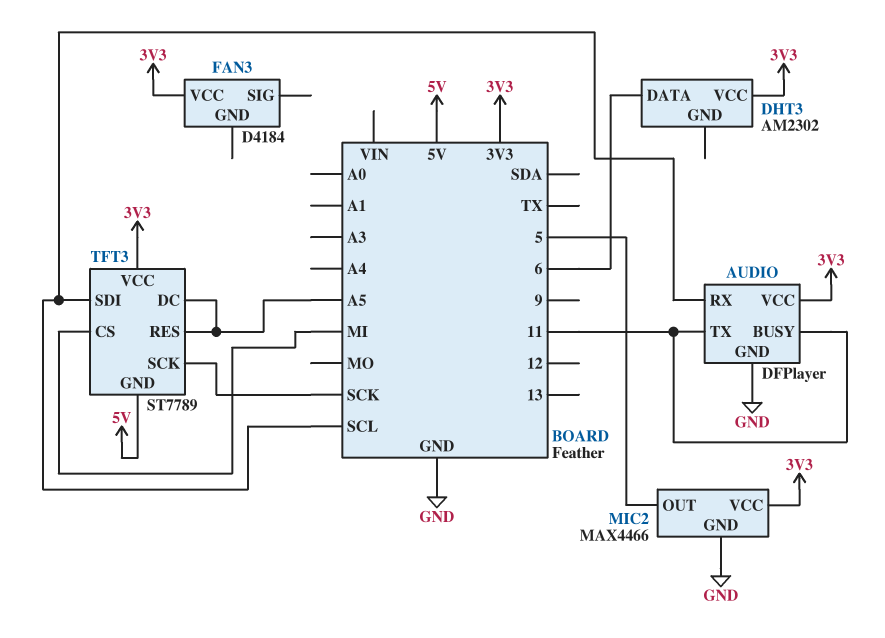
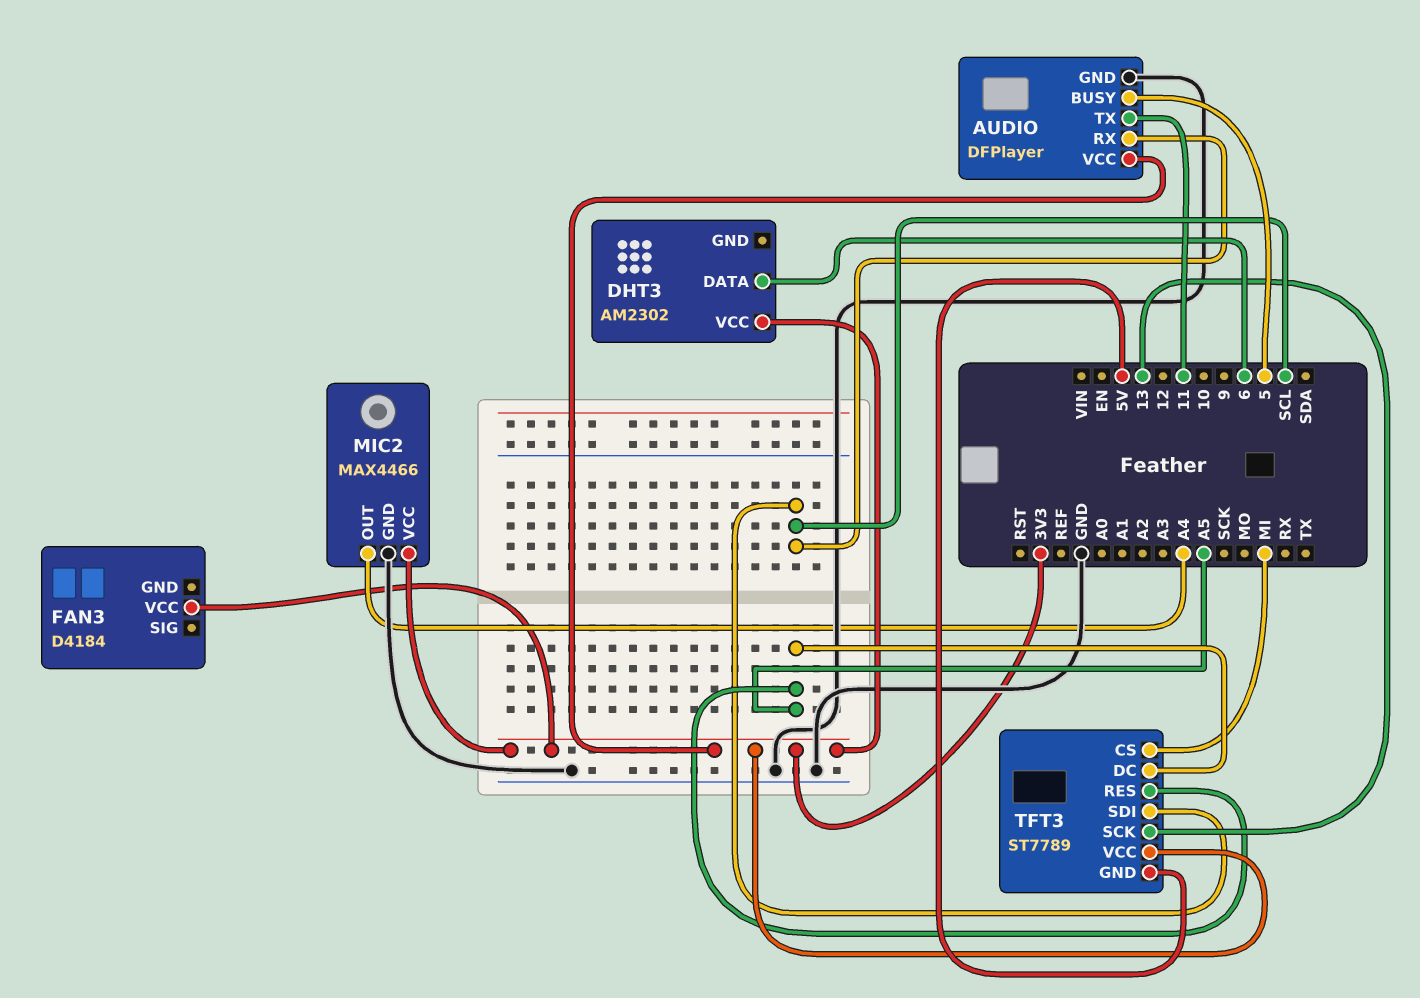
AUDIO pin BUSY: 11 -> 5
MIC2 pin OUT: 5 -> A4
TFT3 pin SCK: SCK -> 13

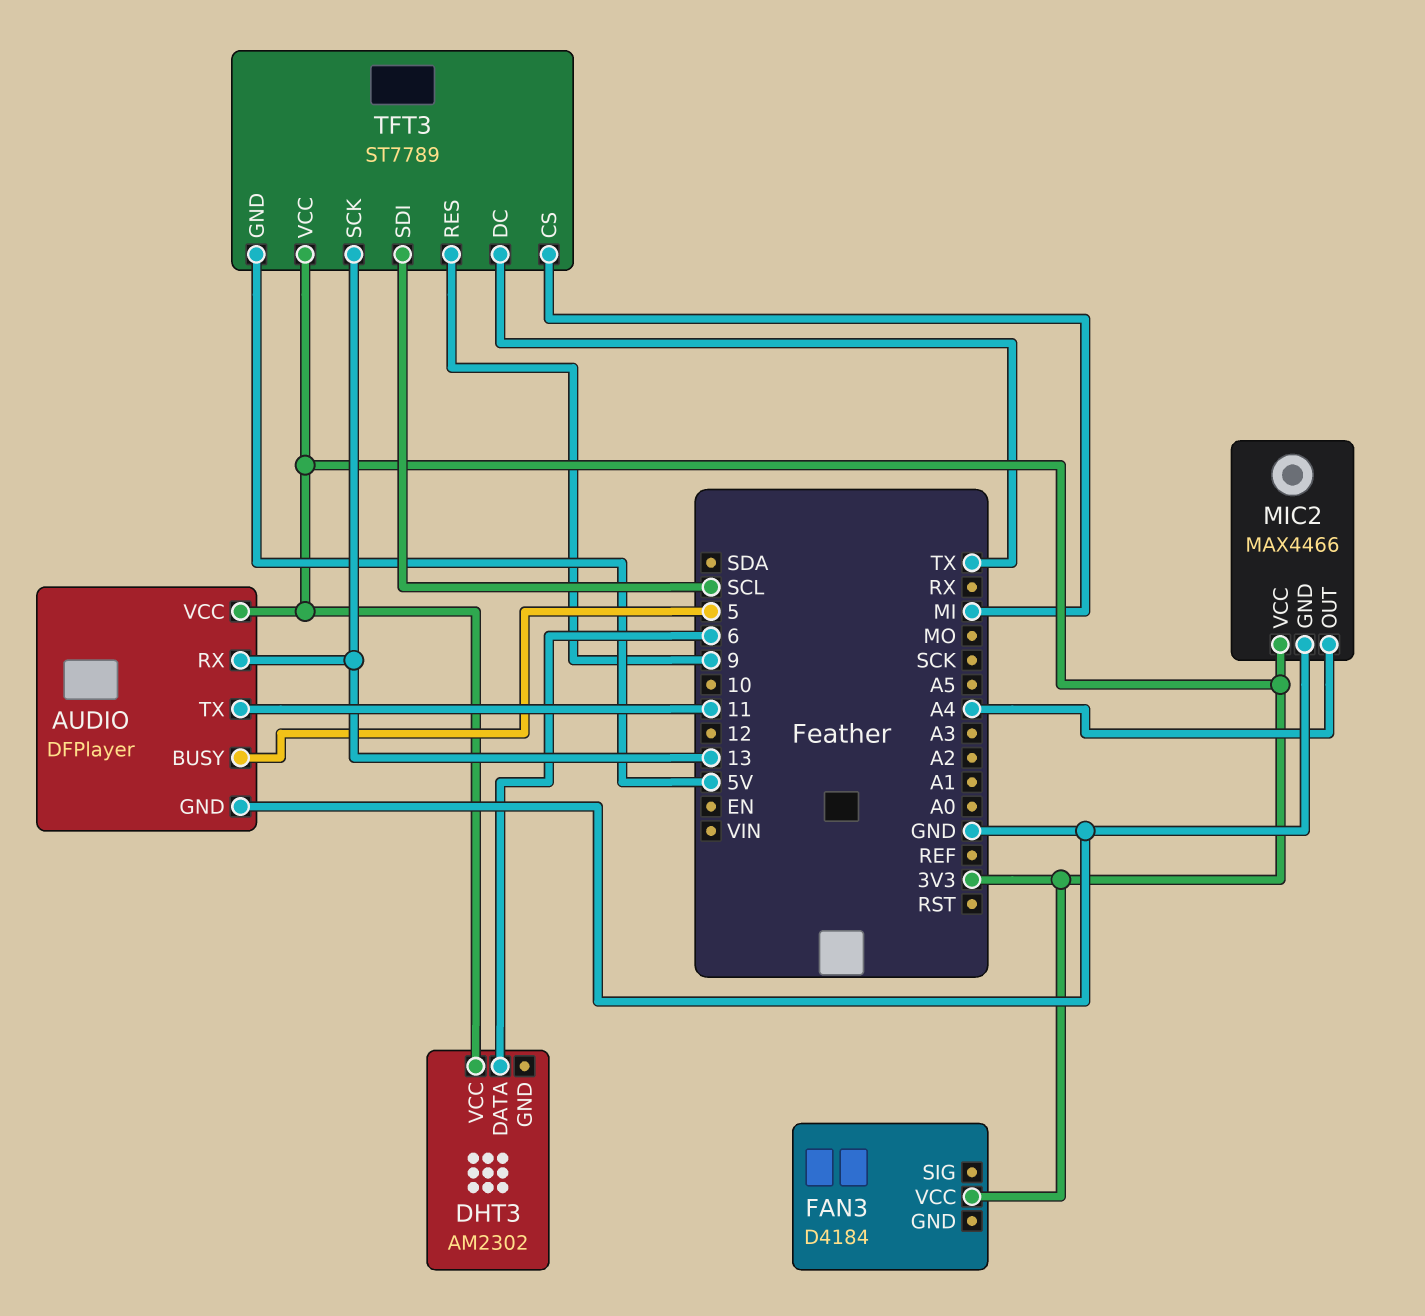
AUDIO pin RX: SCL -> 13
TFT3 pin DC: A5 -> TX
TFT3 pin RES: A5 -> 9

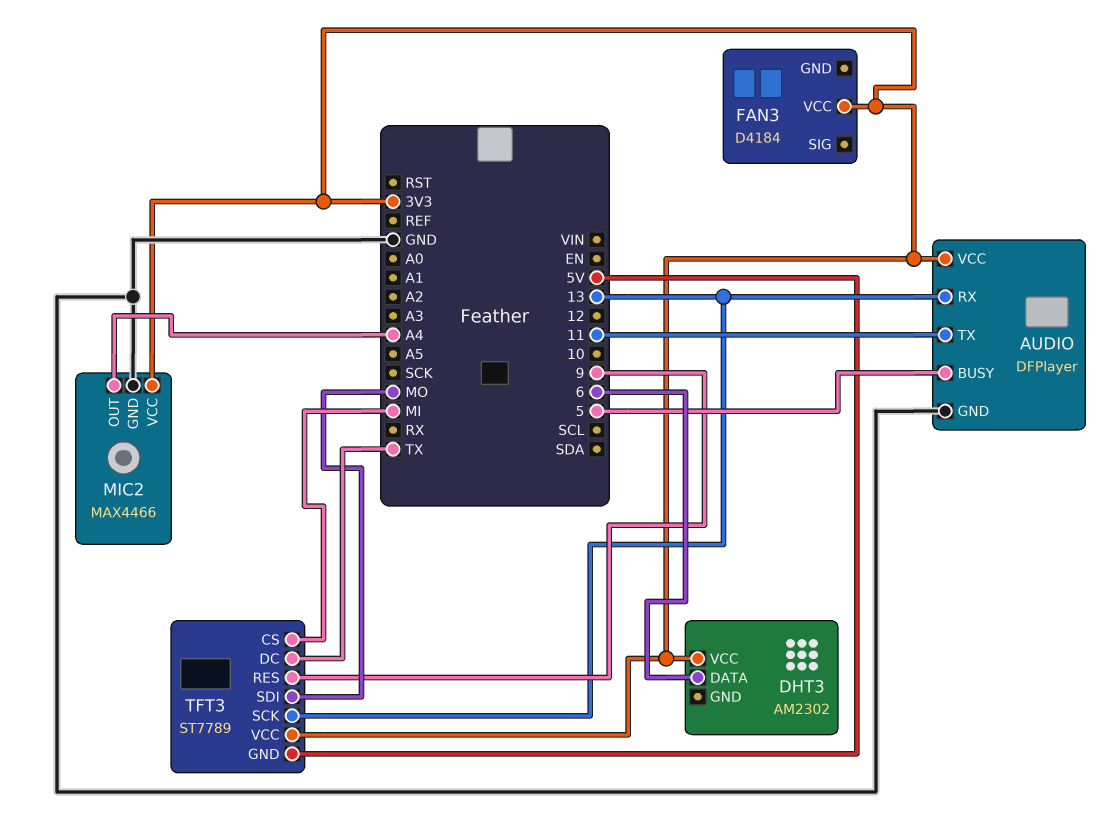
TFT3 pin SDI: SCL -> MO

